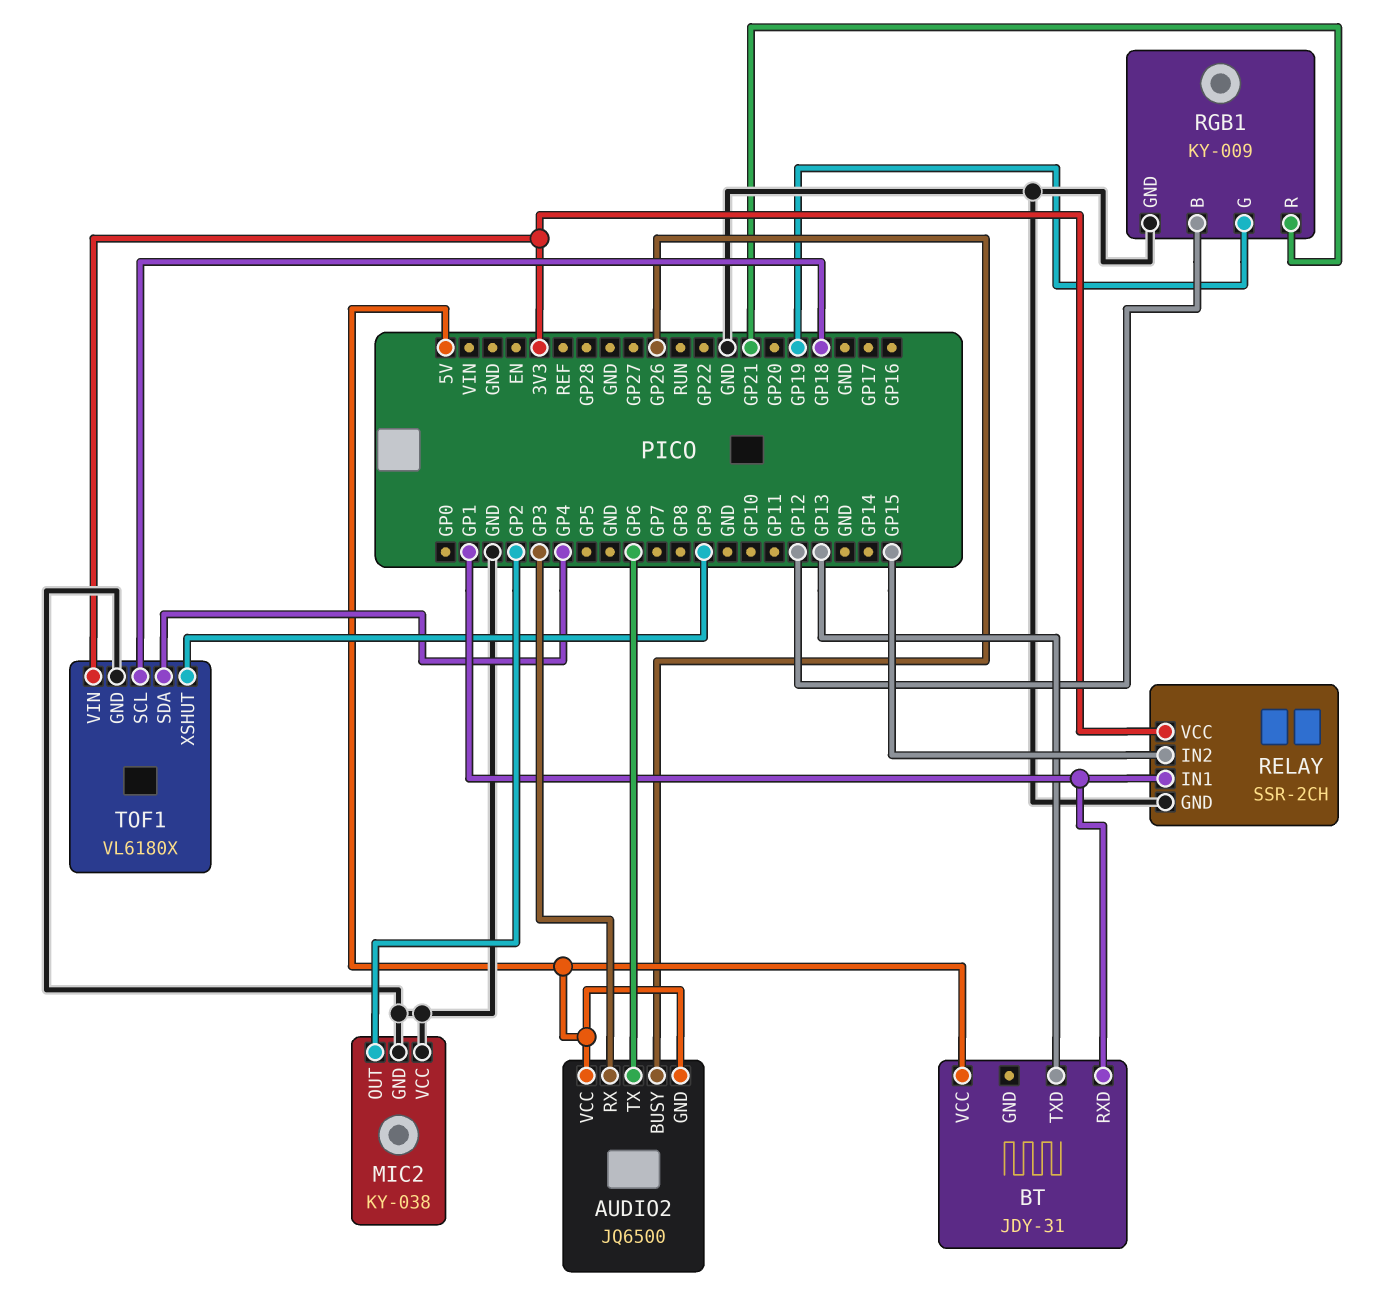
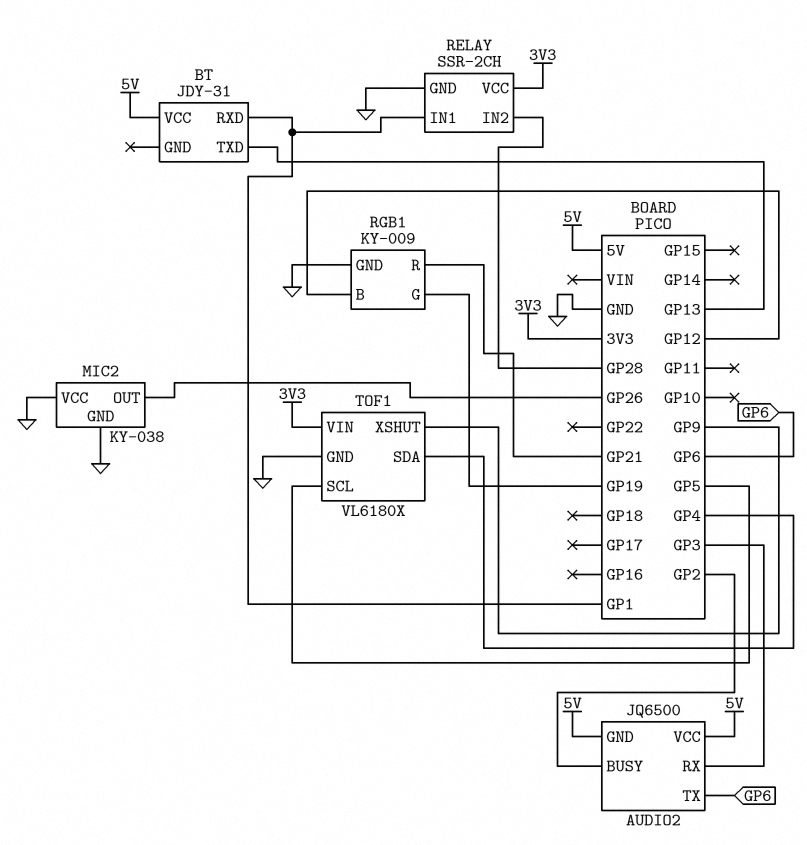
AUDIO2 pin BUSY: GP26 -> GP2
MIC2 pin OUT: GP2 -> GP26
RELAY pin IN2: GP15 -> GP28
TOF1 pin SCL: GP18 -> GP5

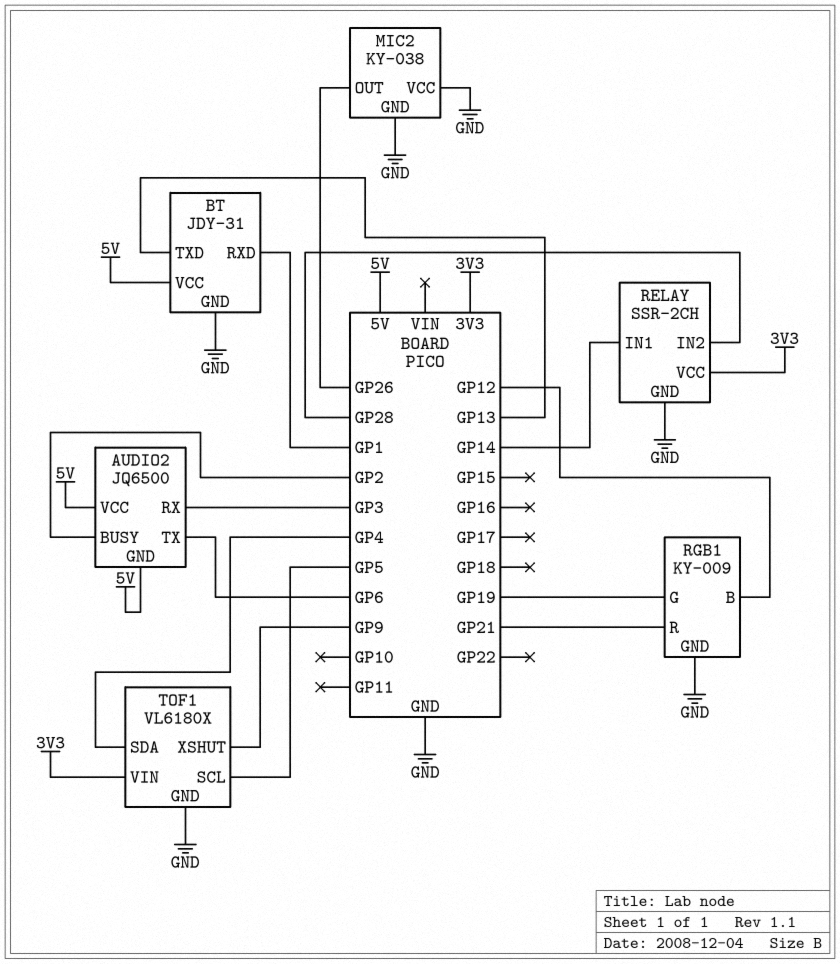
BT pin GND: none -> GND
RELAY pin IN1: GP1 -> GP14

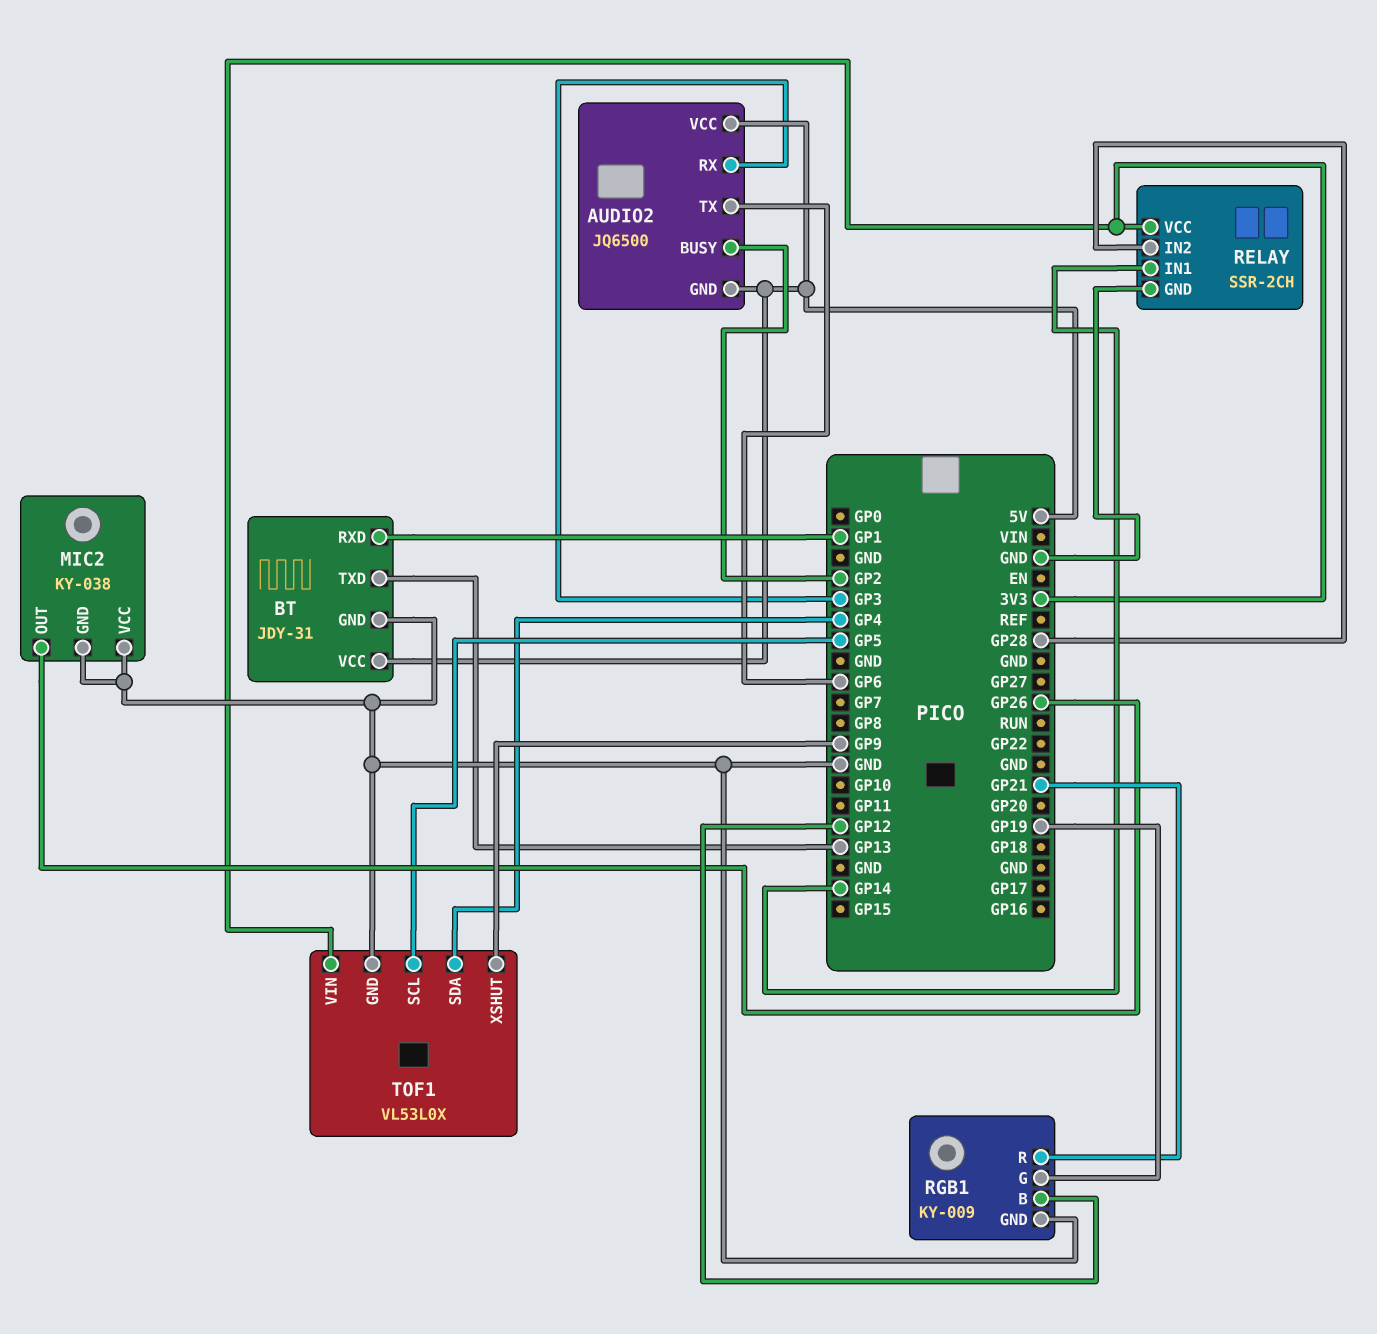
TOF1: VL6180X -> VL53L0X

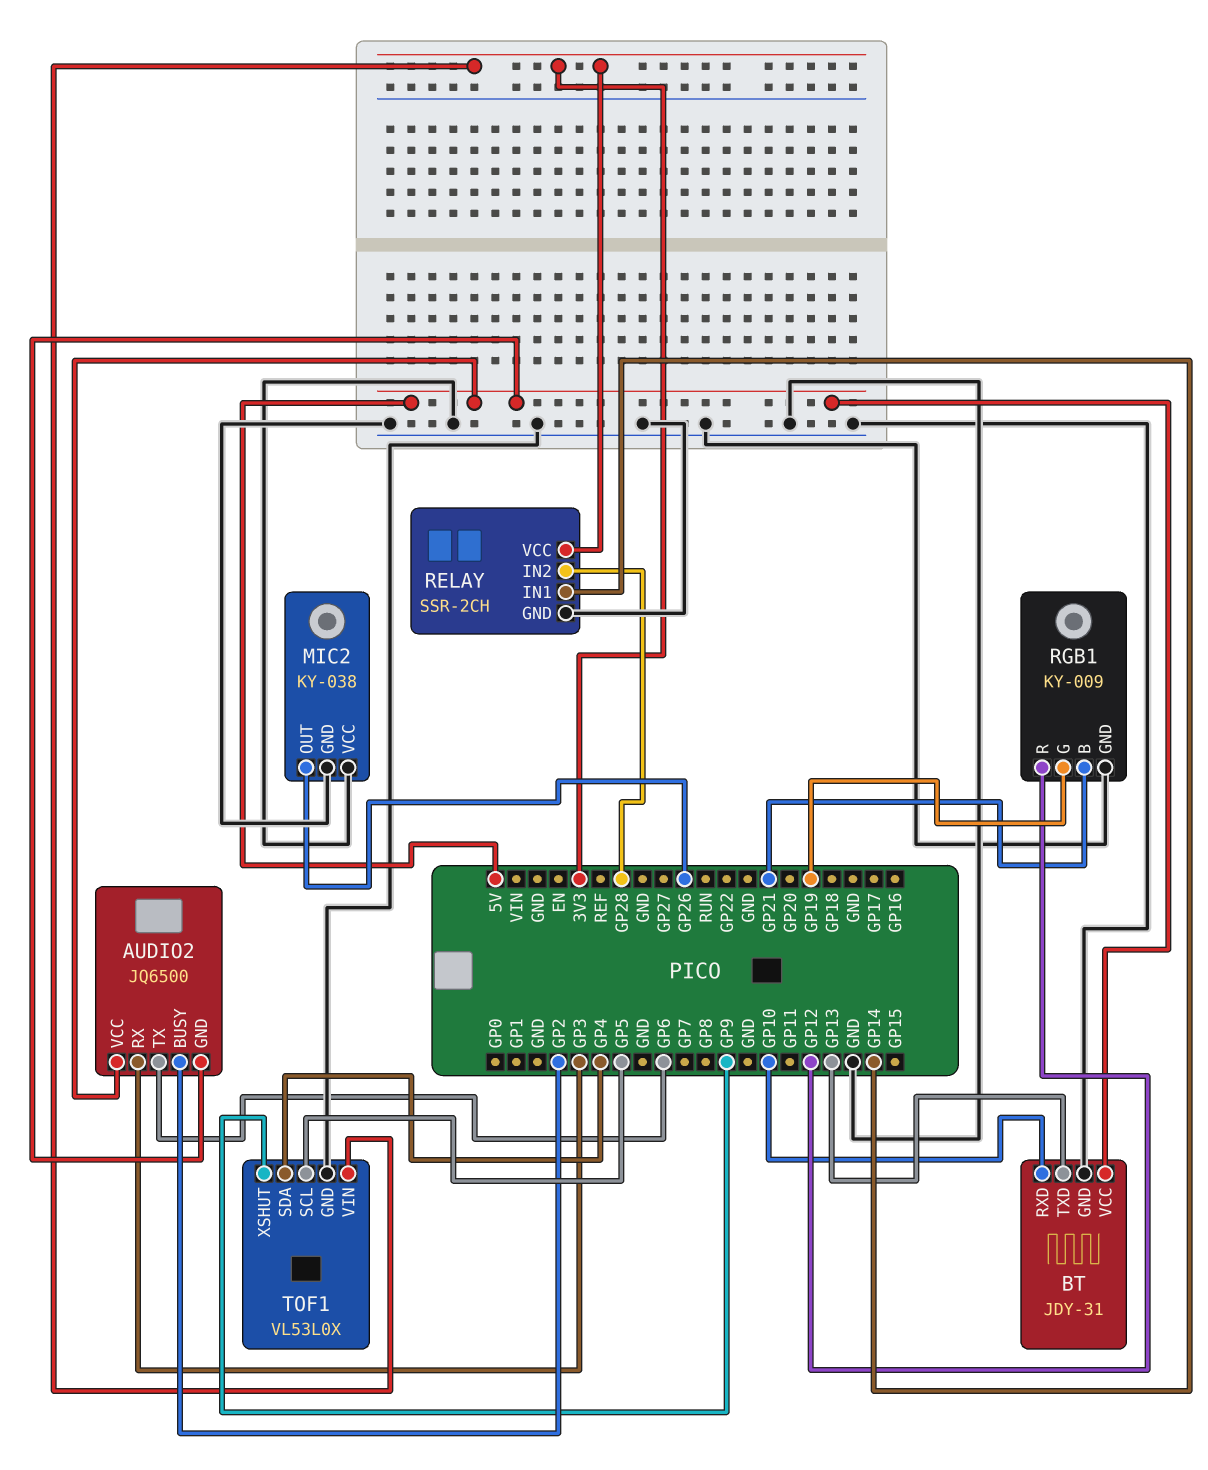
BT pin RXD: GP1 -> GP10
RGB1 pin B: GP12 -> GP21
RGB1 pin R: GP21 -> GP12

